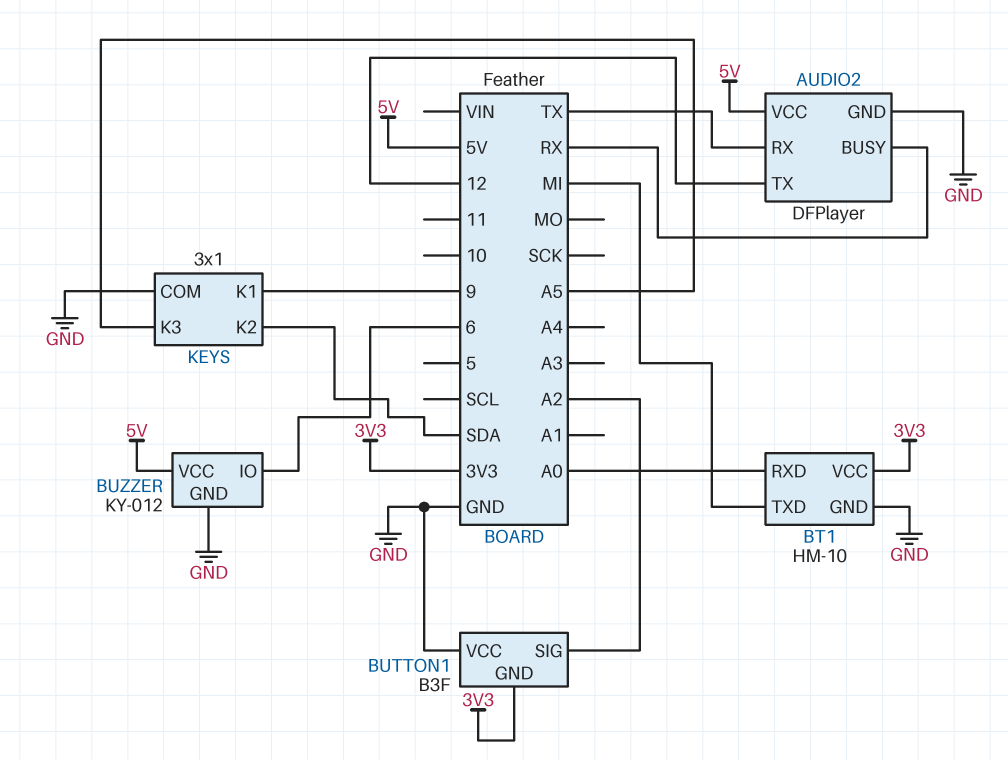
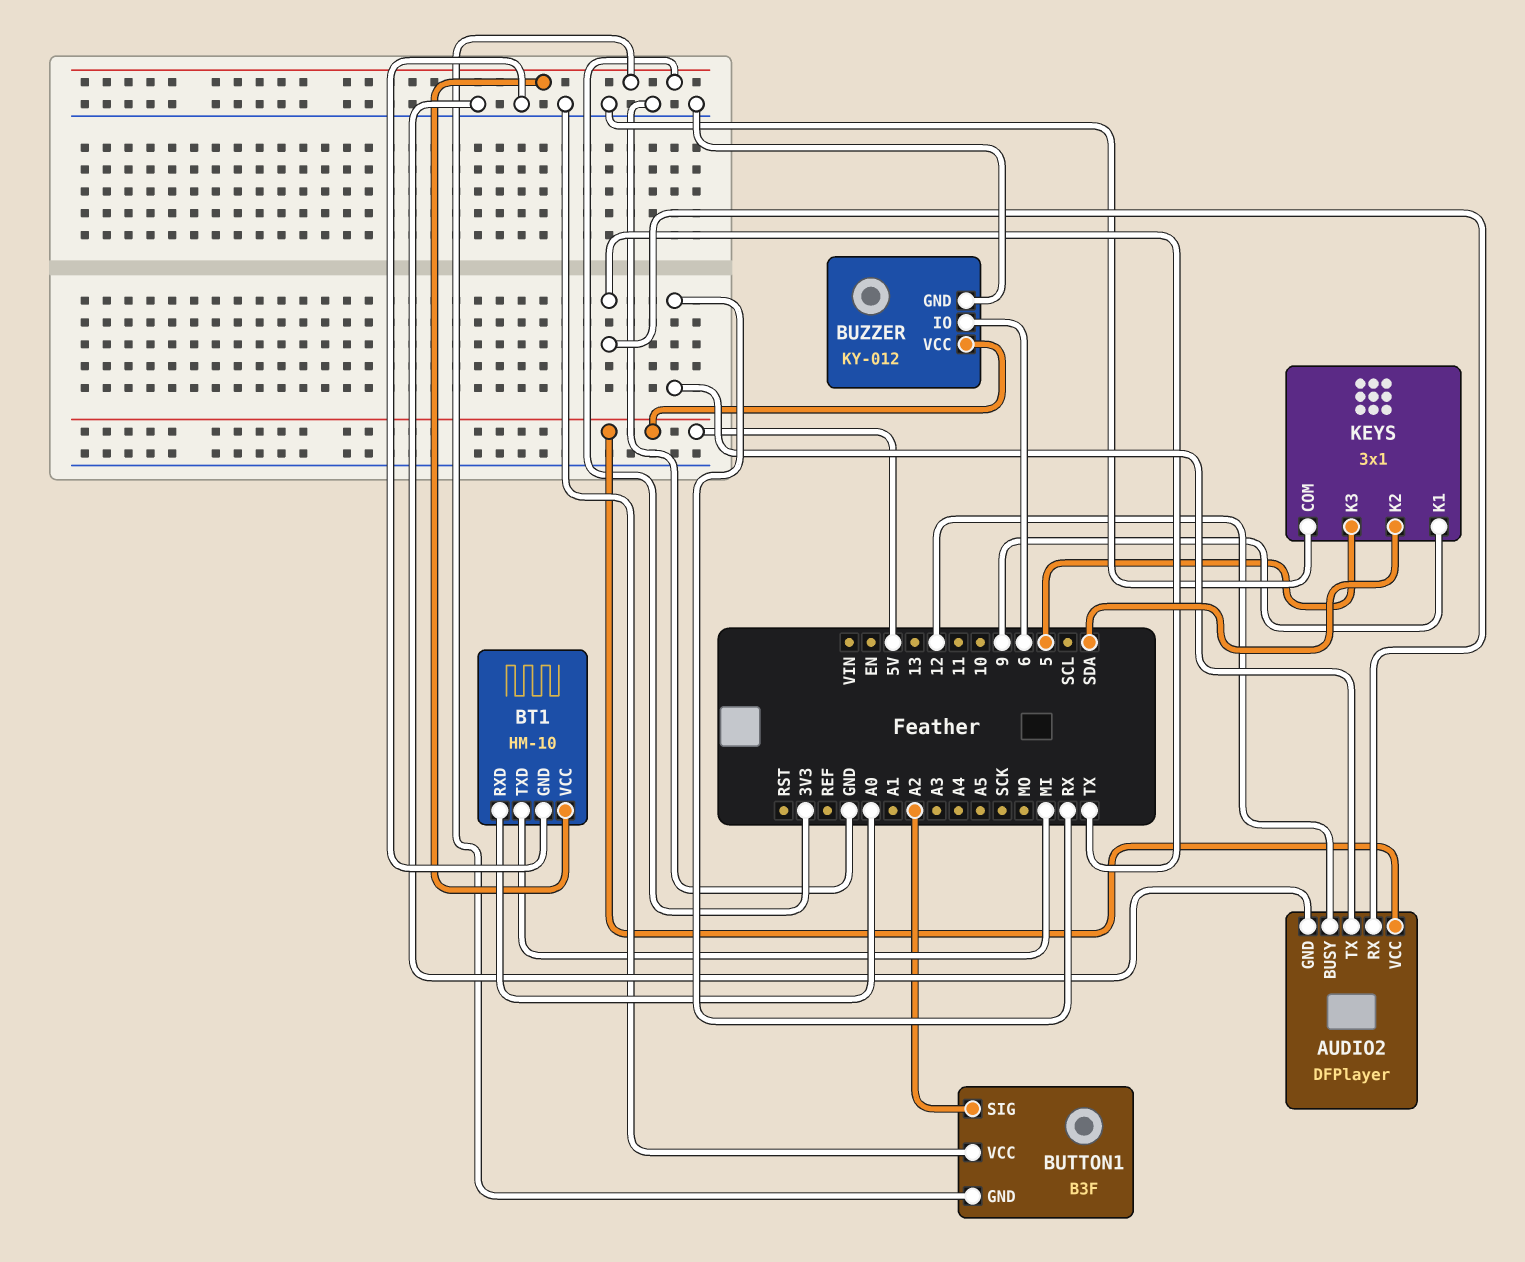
AUDIO2 pin BUSY: RX -> 12
AUDIO2 pin TX: 12 -> RX
KEYS pin K3: A5 -> 5

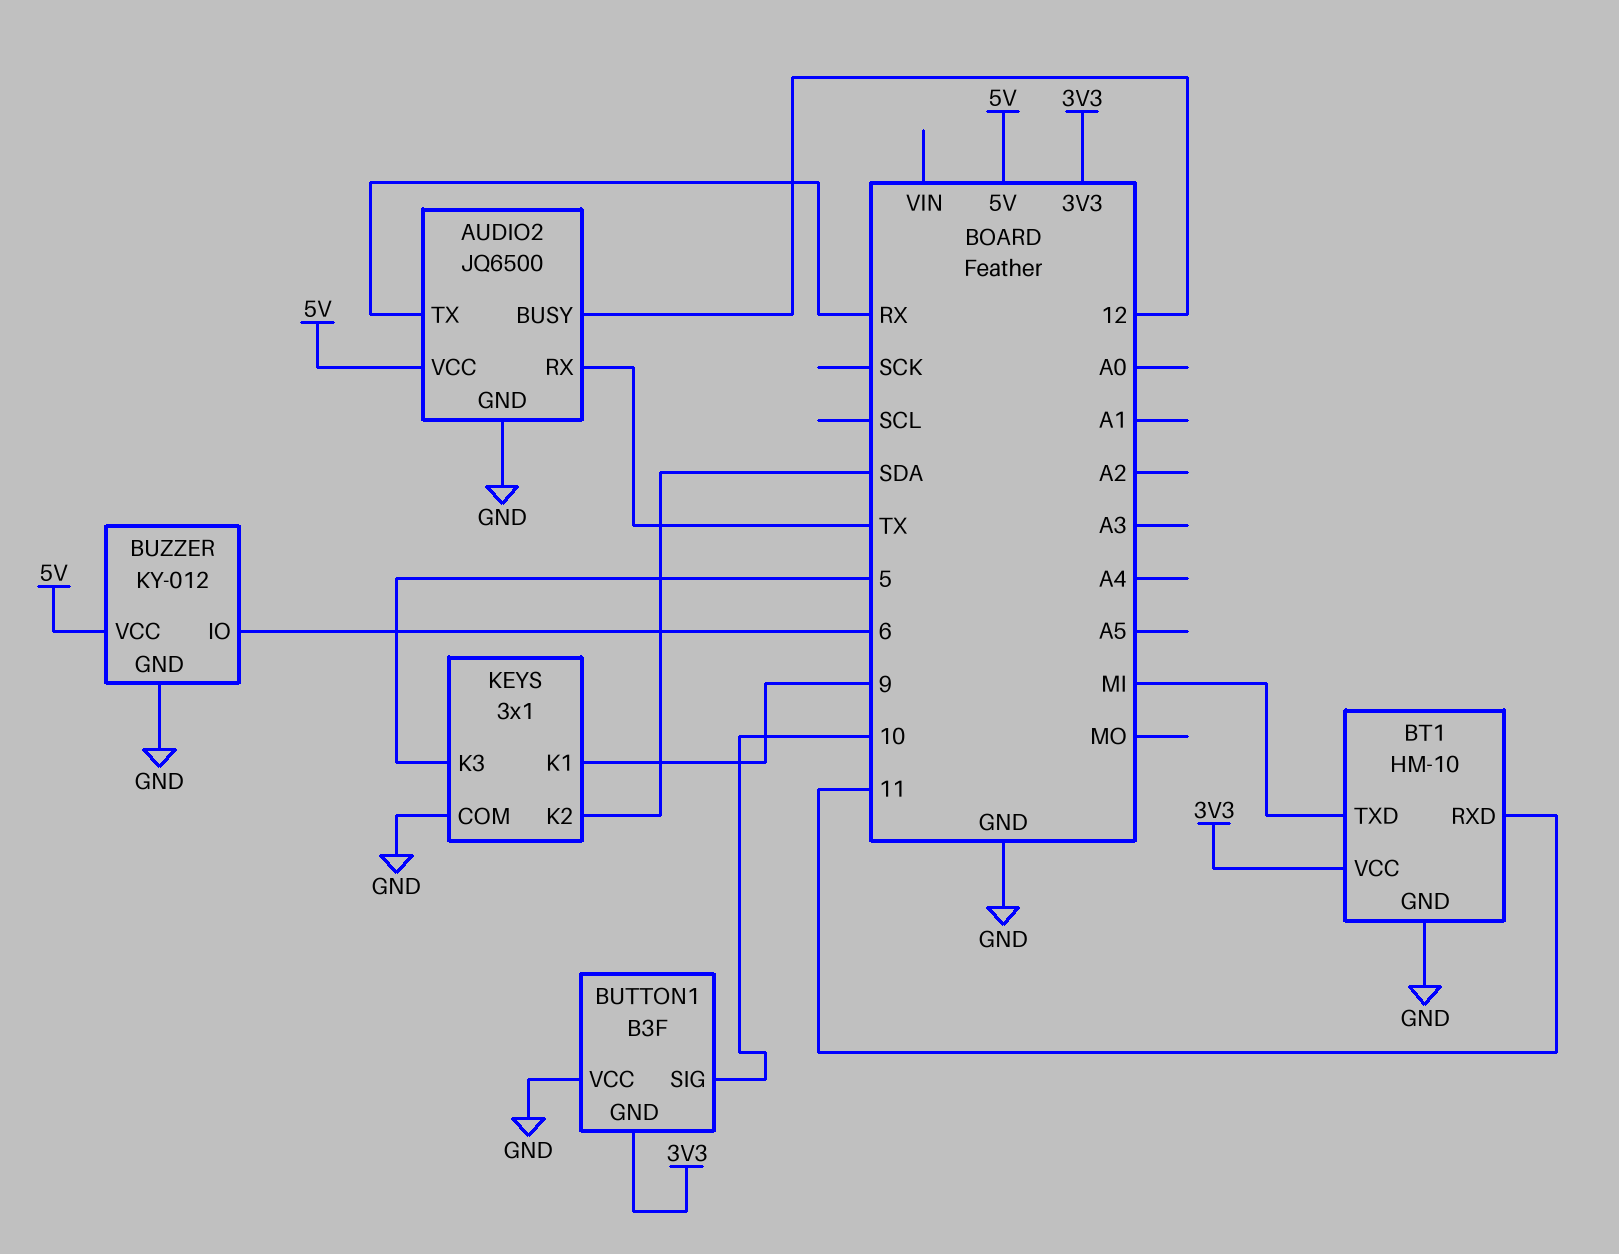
AUDIO2: DFPlayer -> JQ6500
BT1 pin RXD: A0 -> 11
BUTTON1 pin SIG: A2 -> 10

